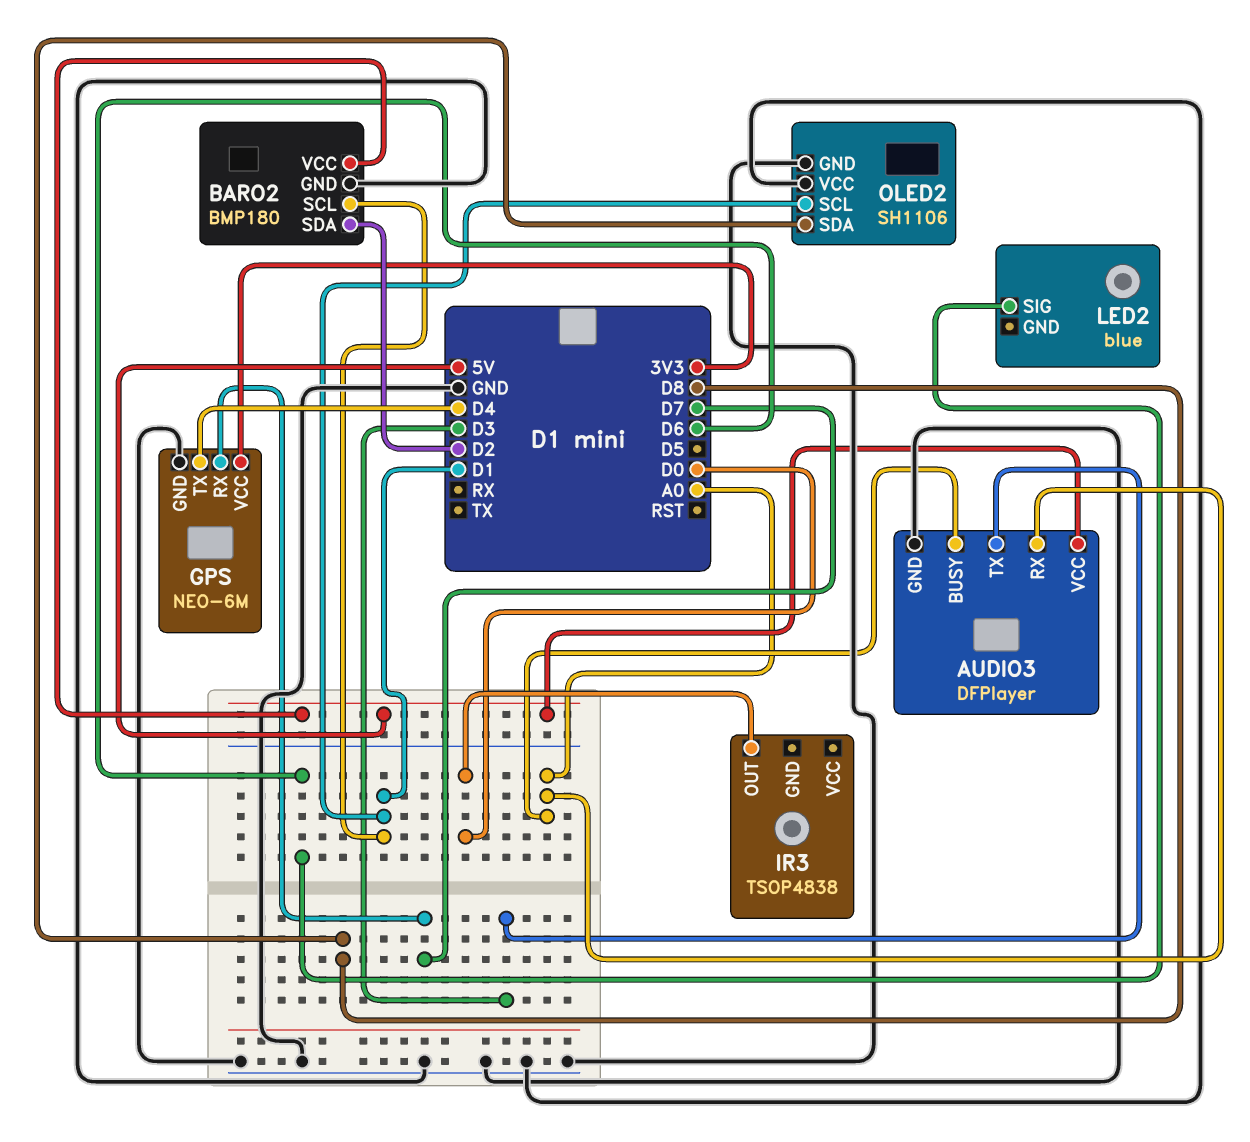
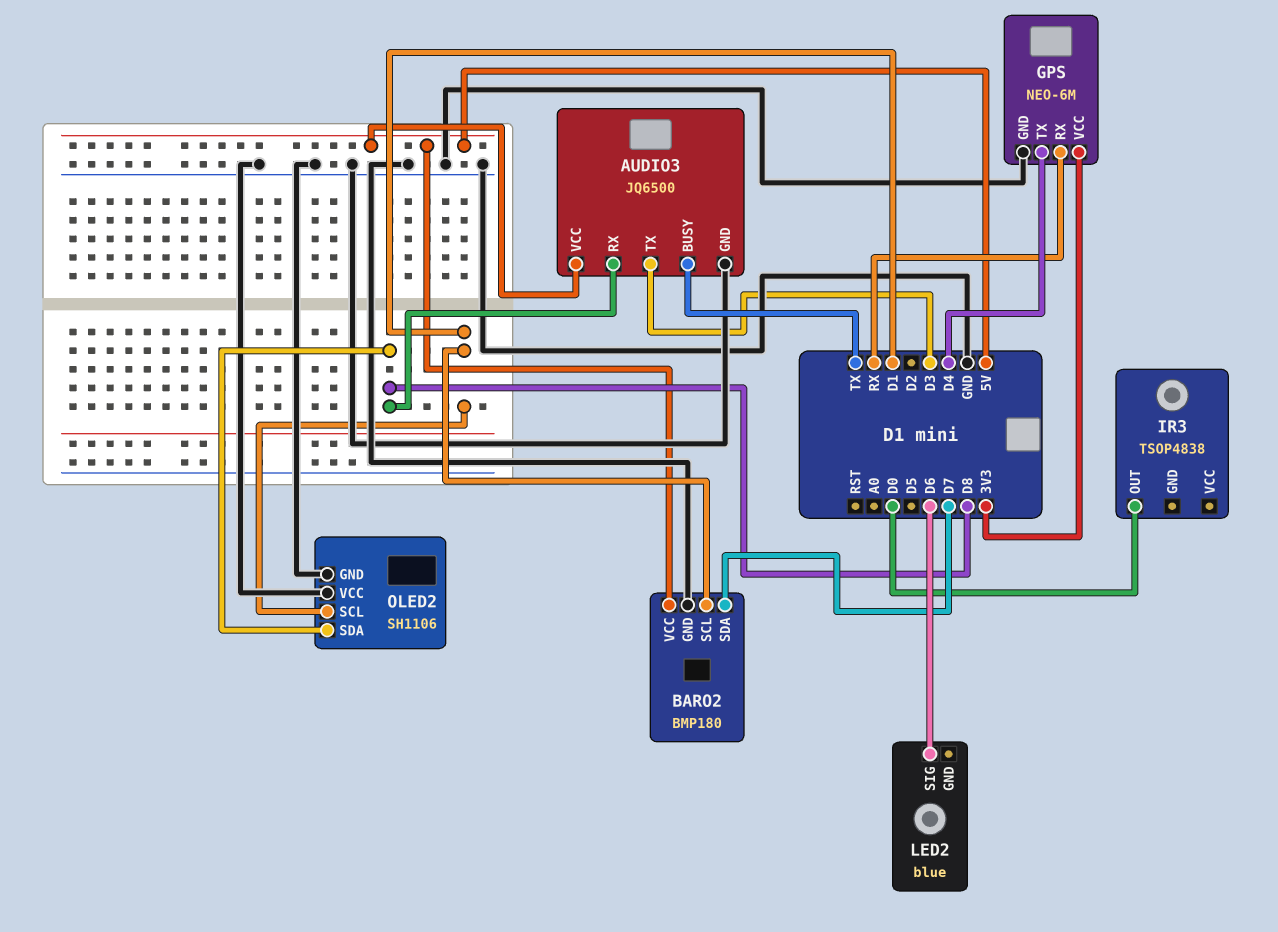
AUDIO3: DFPlayer -> JQ6500
AUDIO3 pin BUSY: A0 -> TX
AUDIO3 pin RX: A0 -> D8
BARO2 pin SDA: D2 -> D7
GPS pin RX: D7 -> RX

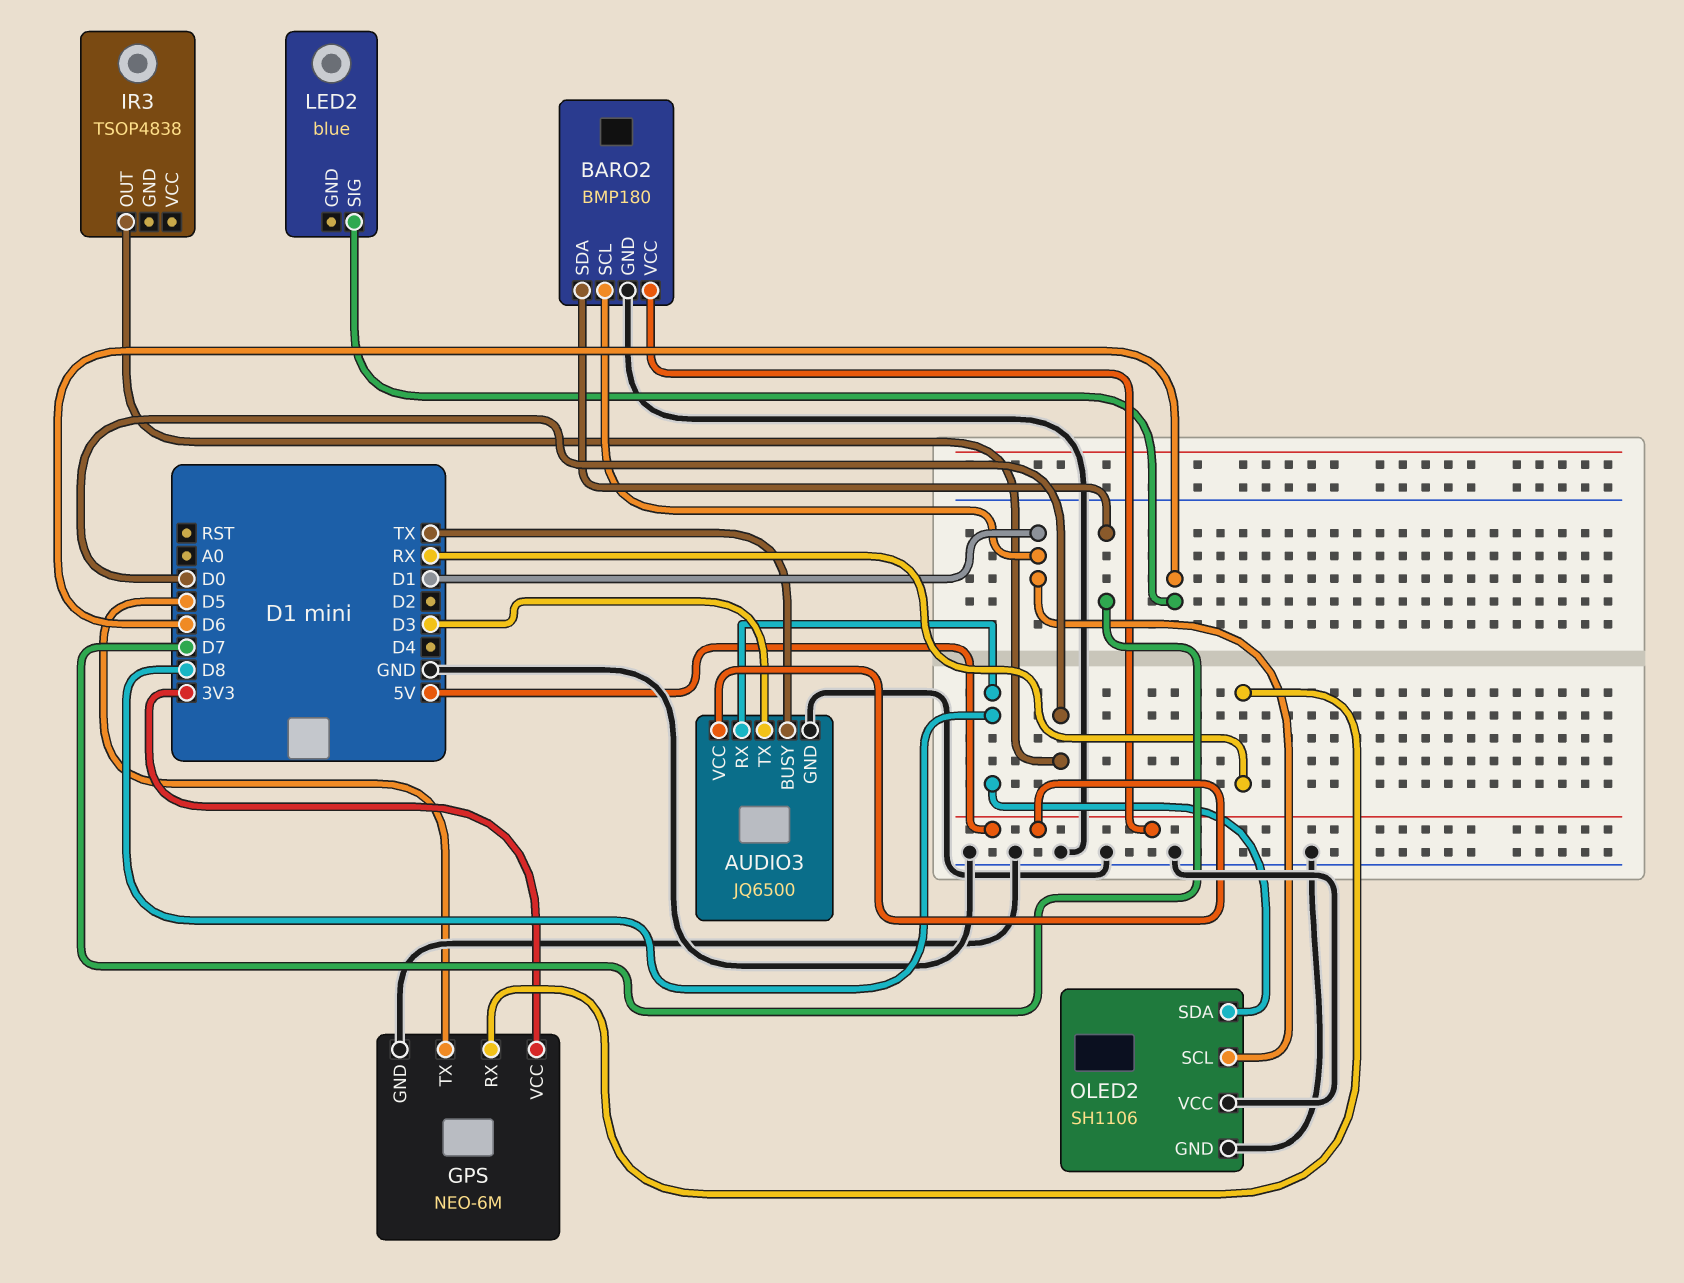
GPS pin TX: D4 -> D5

